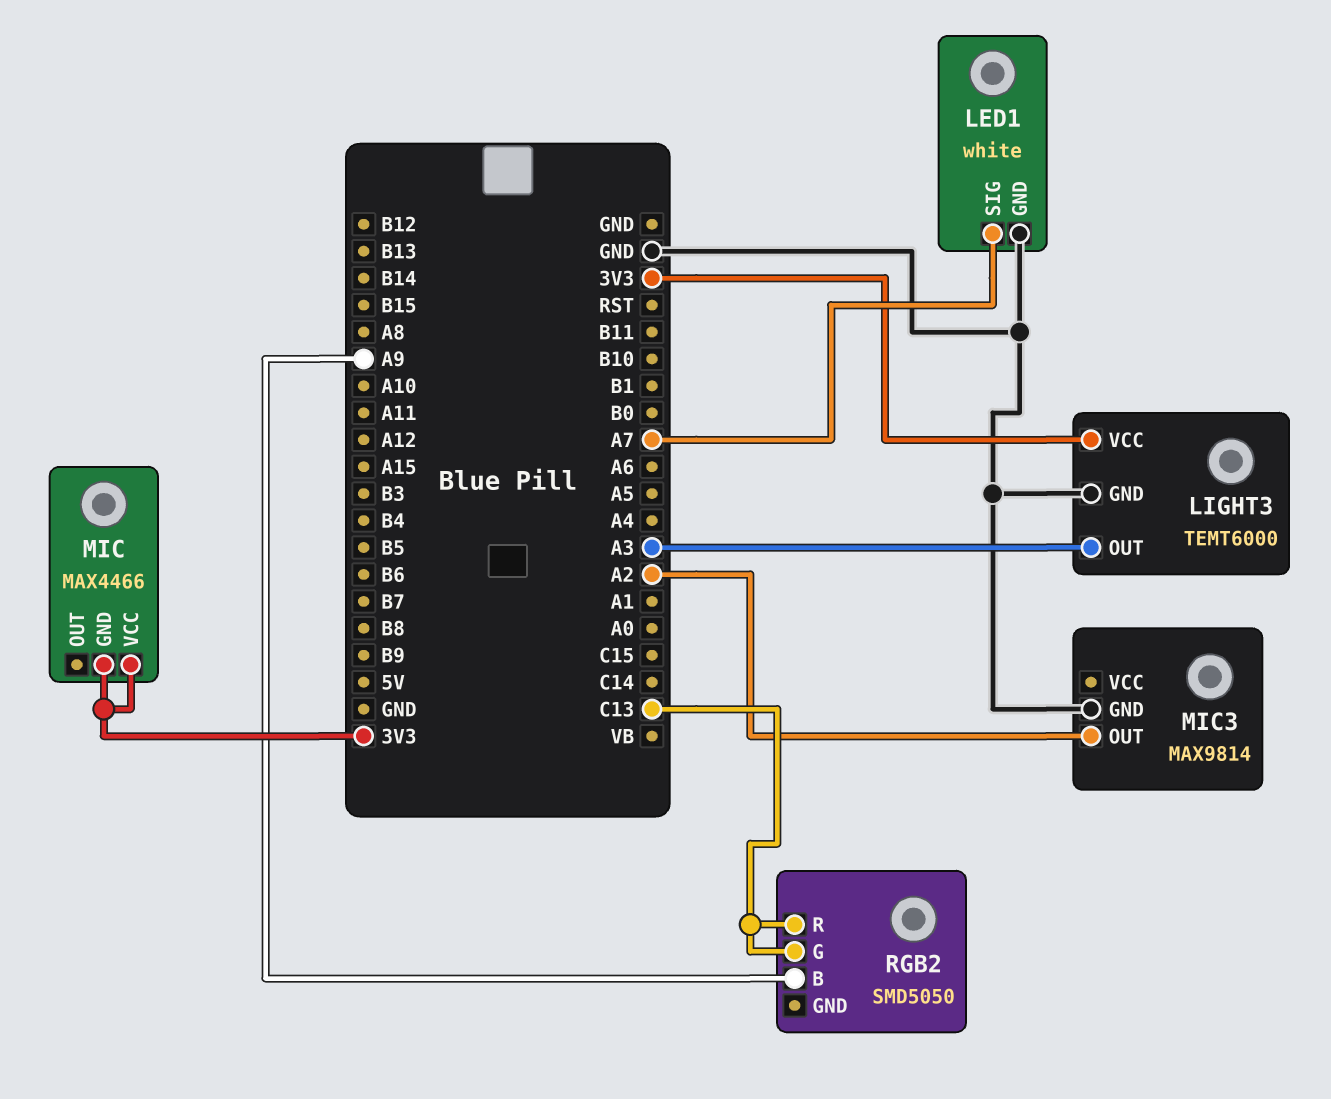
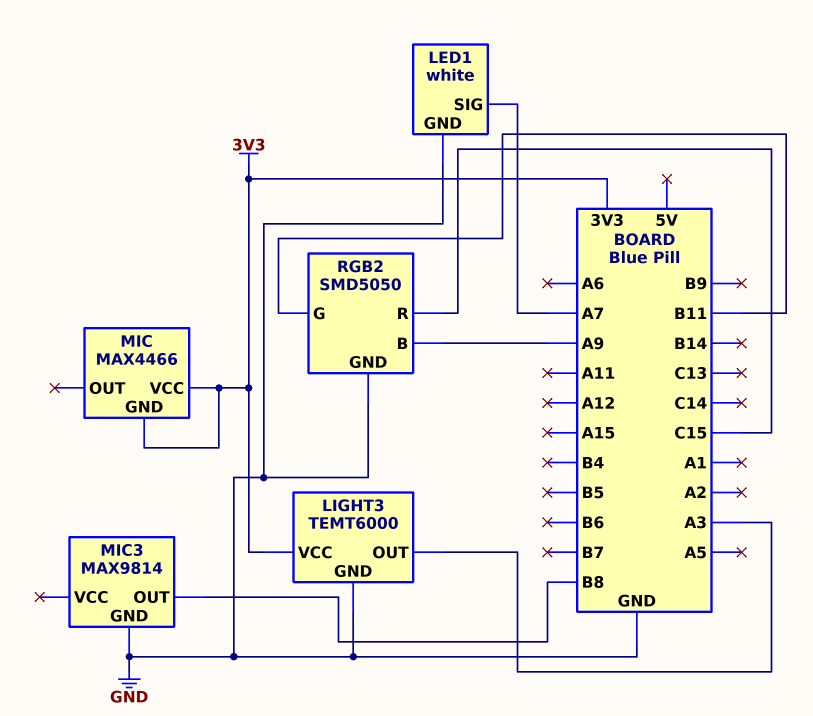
MIC3 pin OUT: A2 -> B8
RGB2 pin G: C13 -> B11
RGB2 pin GND: none -> GND
RGB2 pin R: C13 -> C15

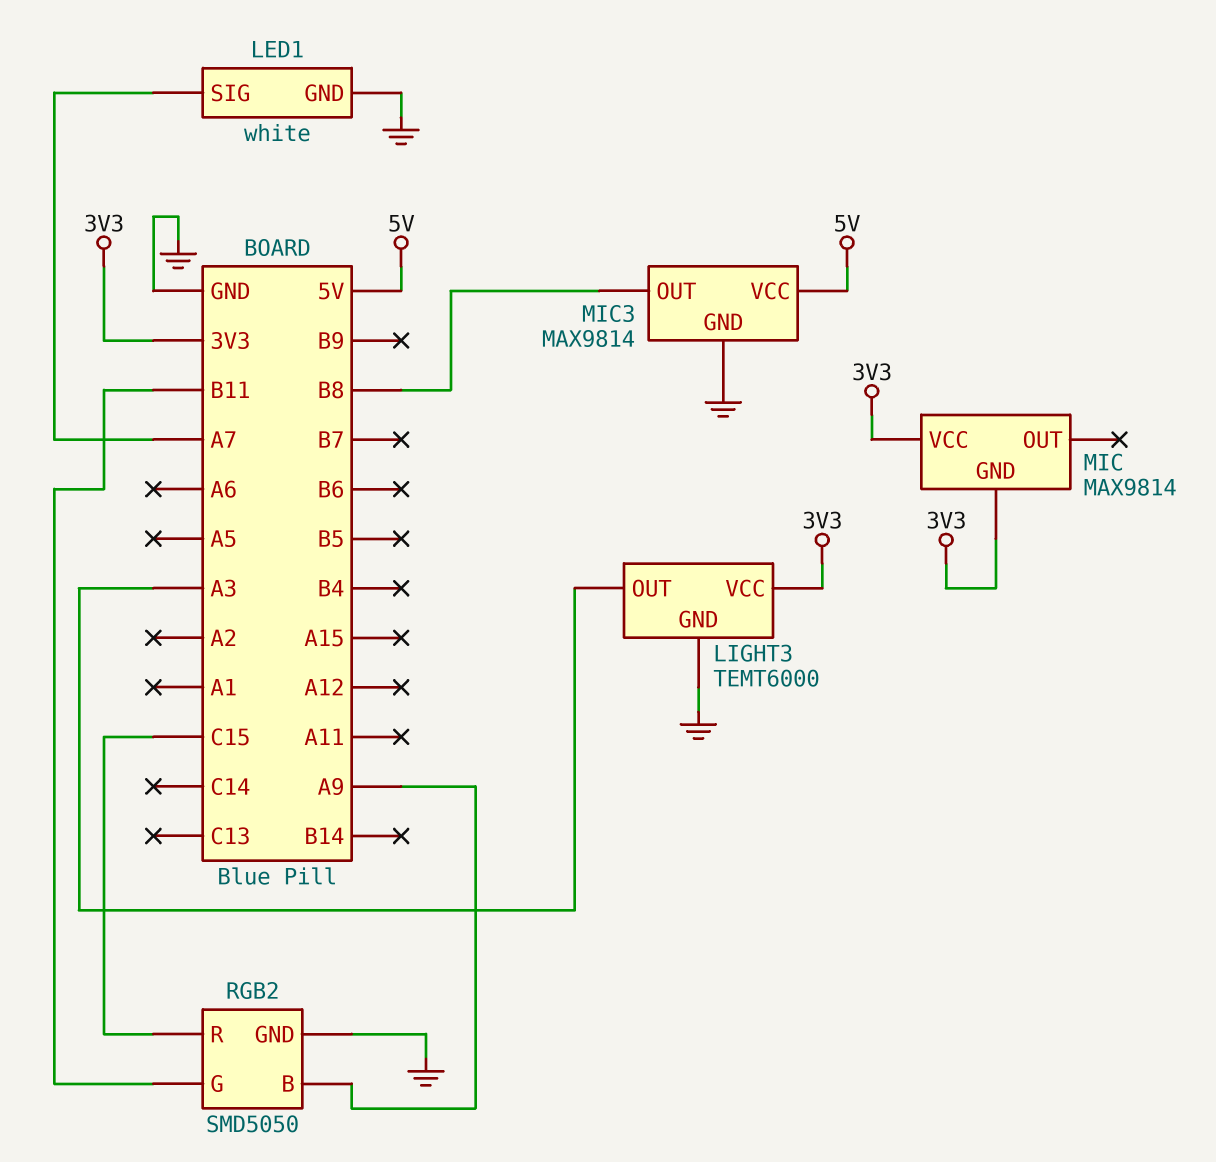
MIC: MAX4466 -> MAX9814
MIC3 pin VCC: none -> 5V

